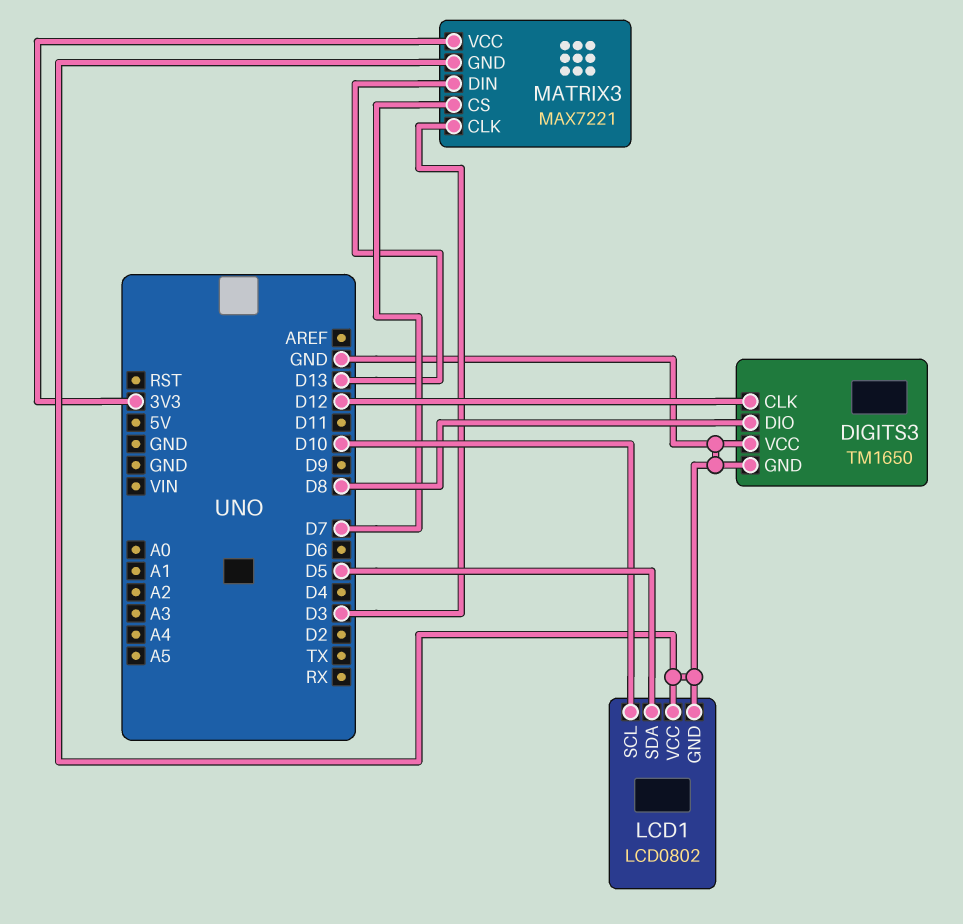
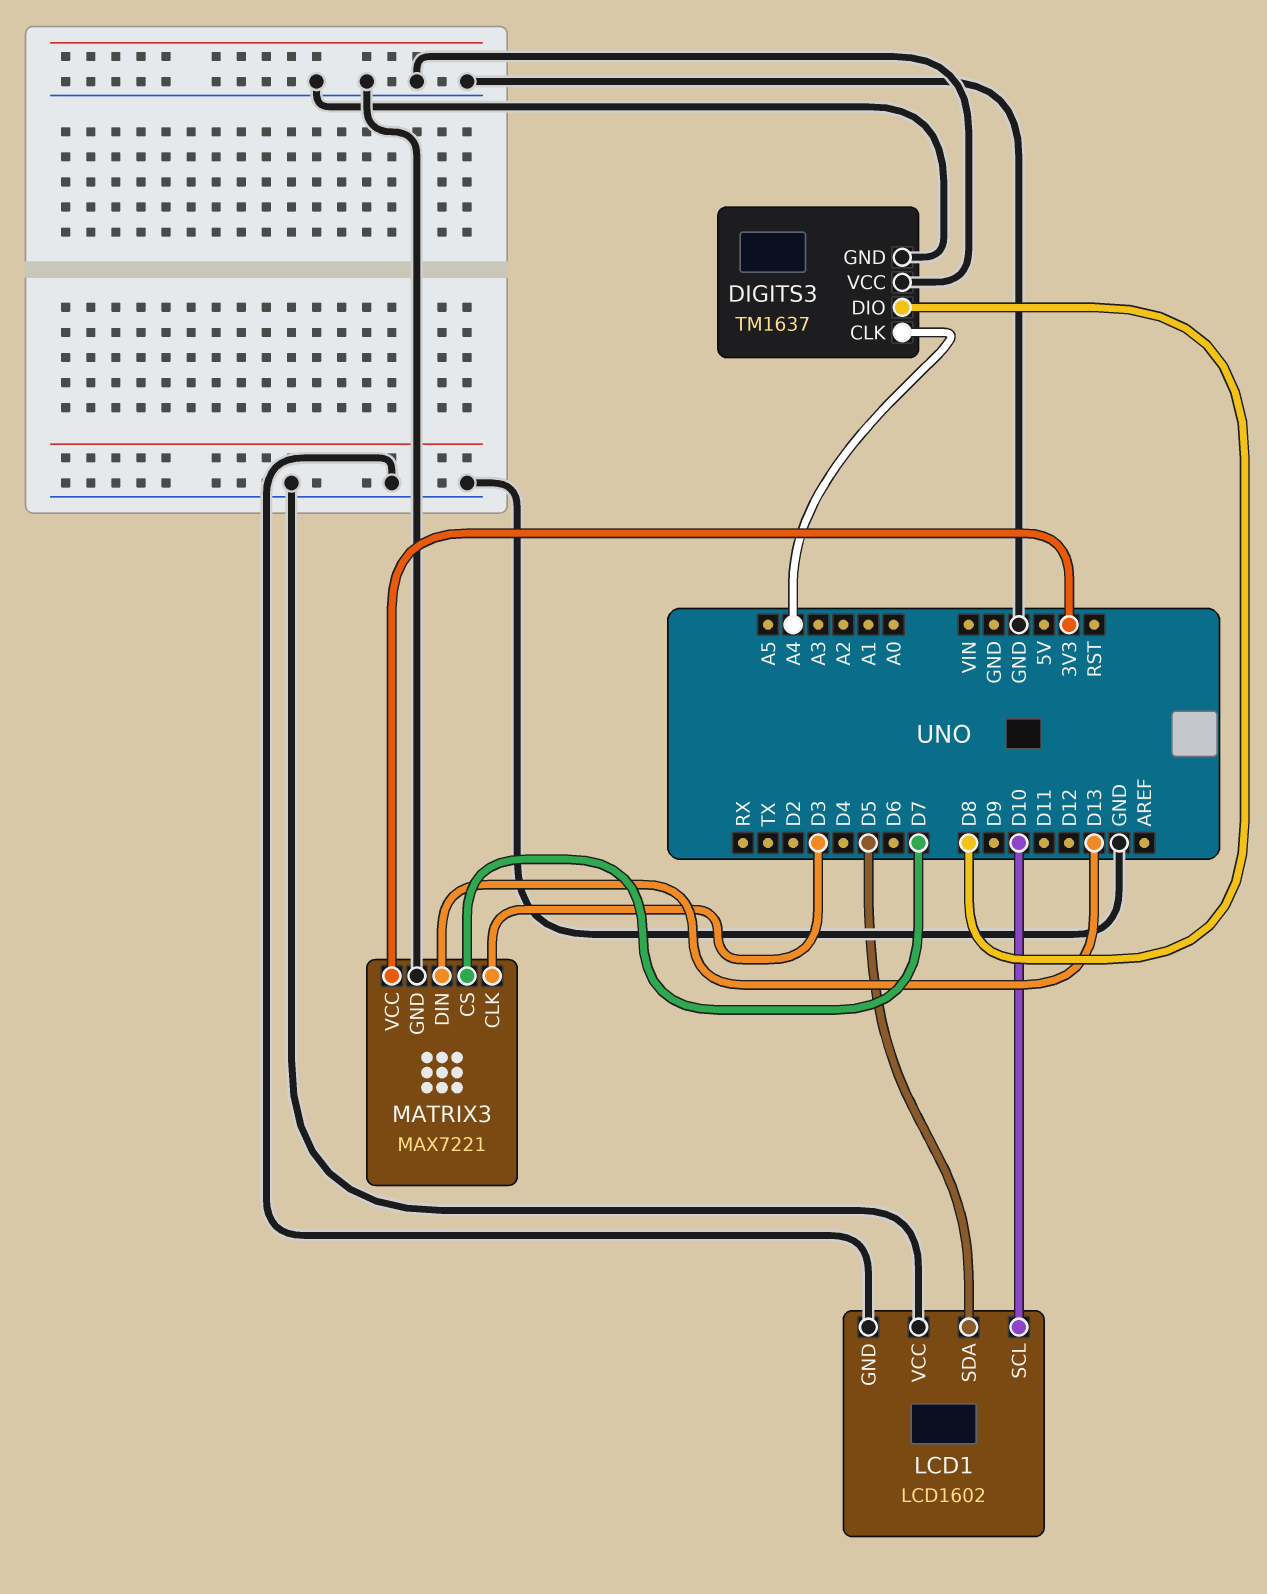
DIGITS3: TM1650 -> TM1637
DIGITS3 pin CLK: D12 -> A4
LCD1: LCD0802 -> LCD1602

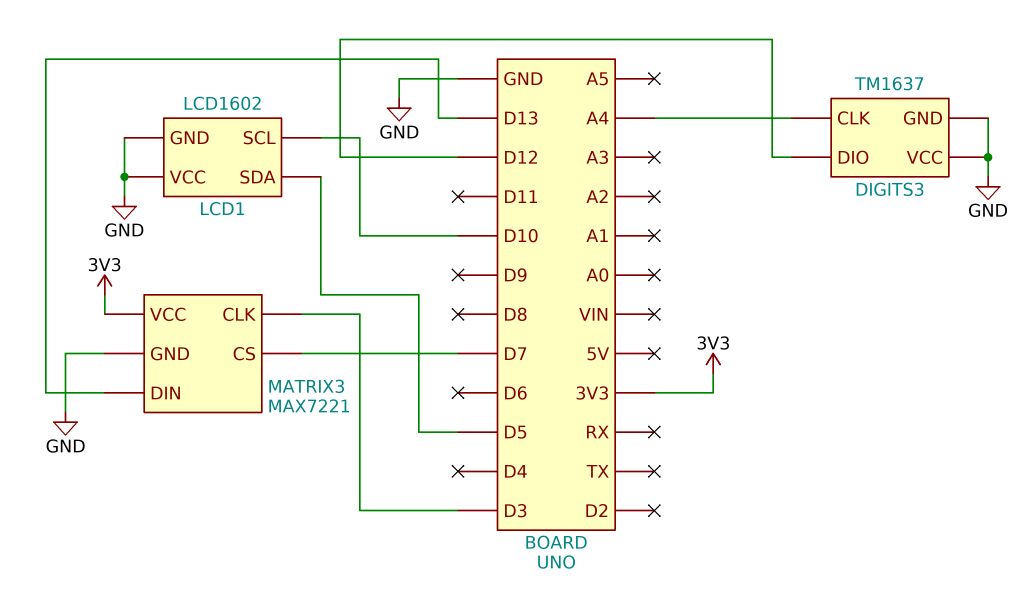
DIGITS3 pin DIO: D8 -> D12

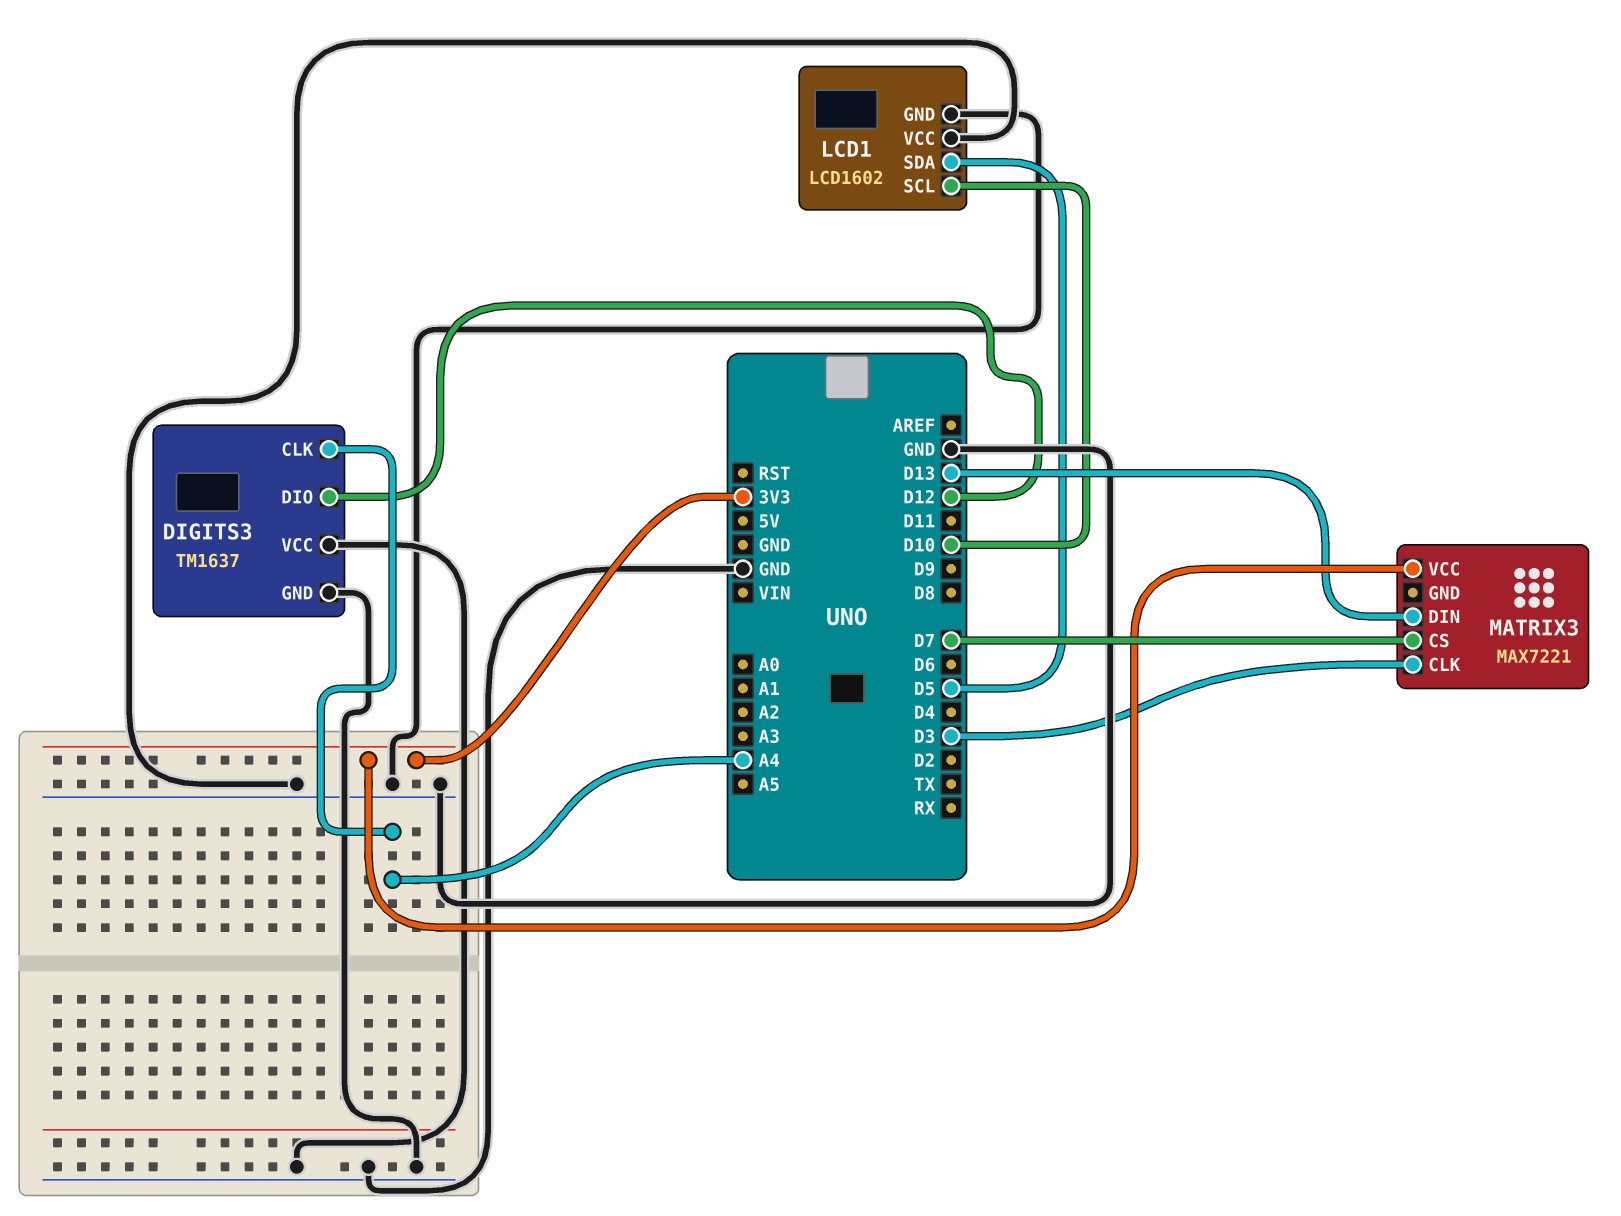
MATRIX3 pin GND: GND -> none

